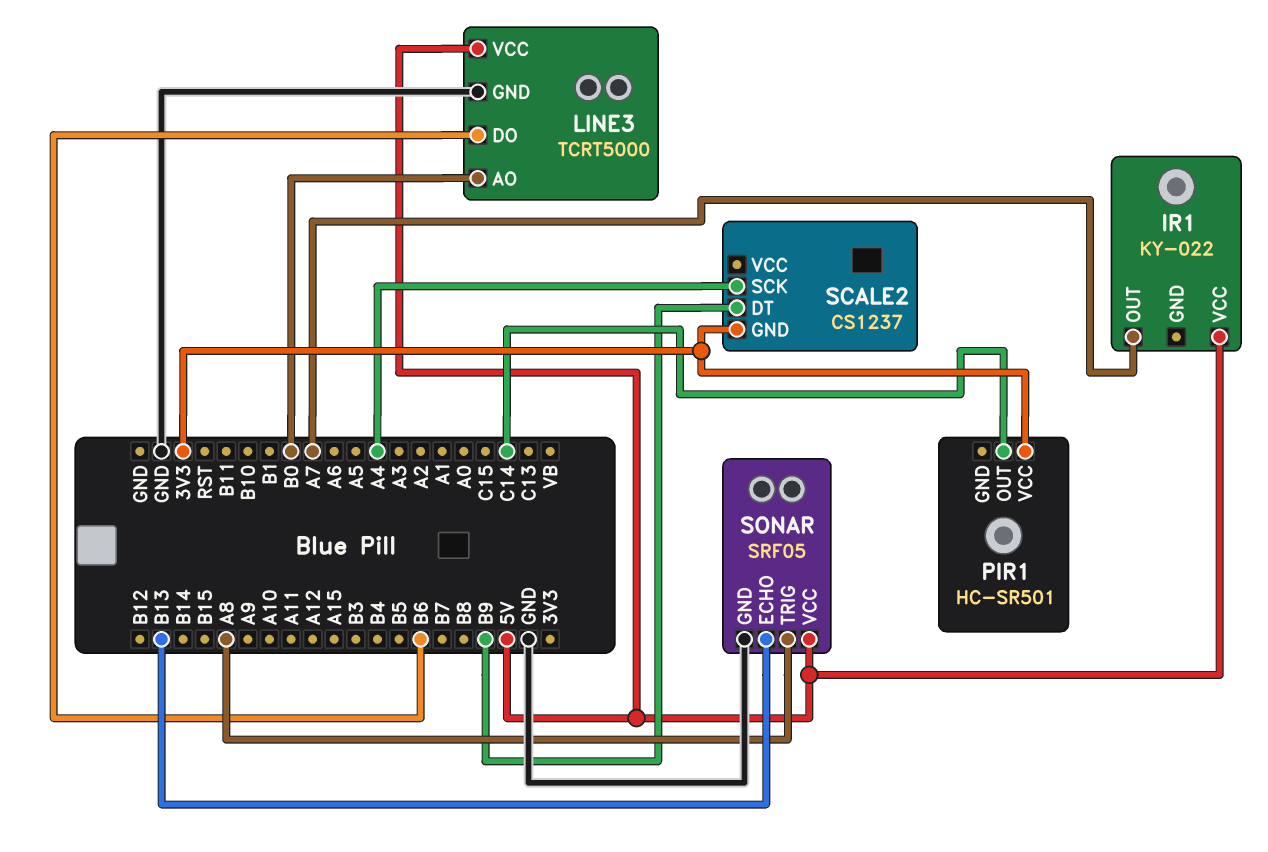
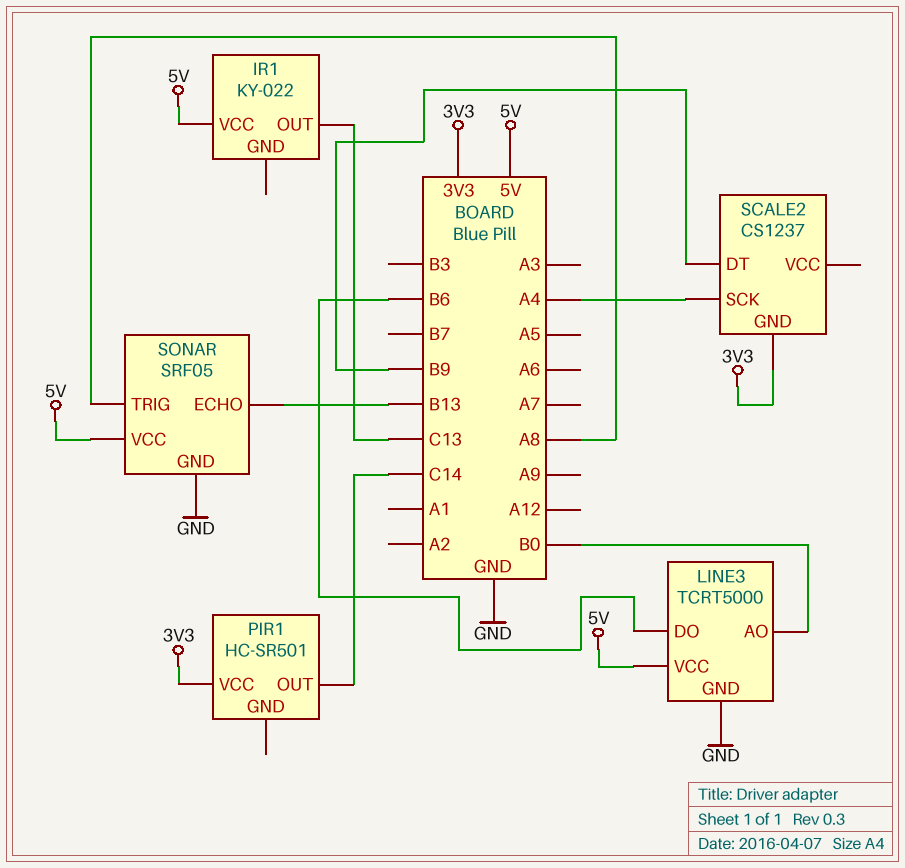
IR1 pin OUT: A7 -> C13

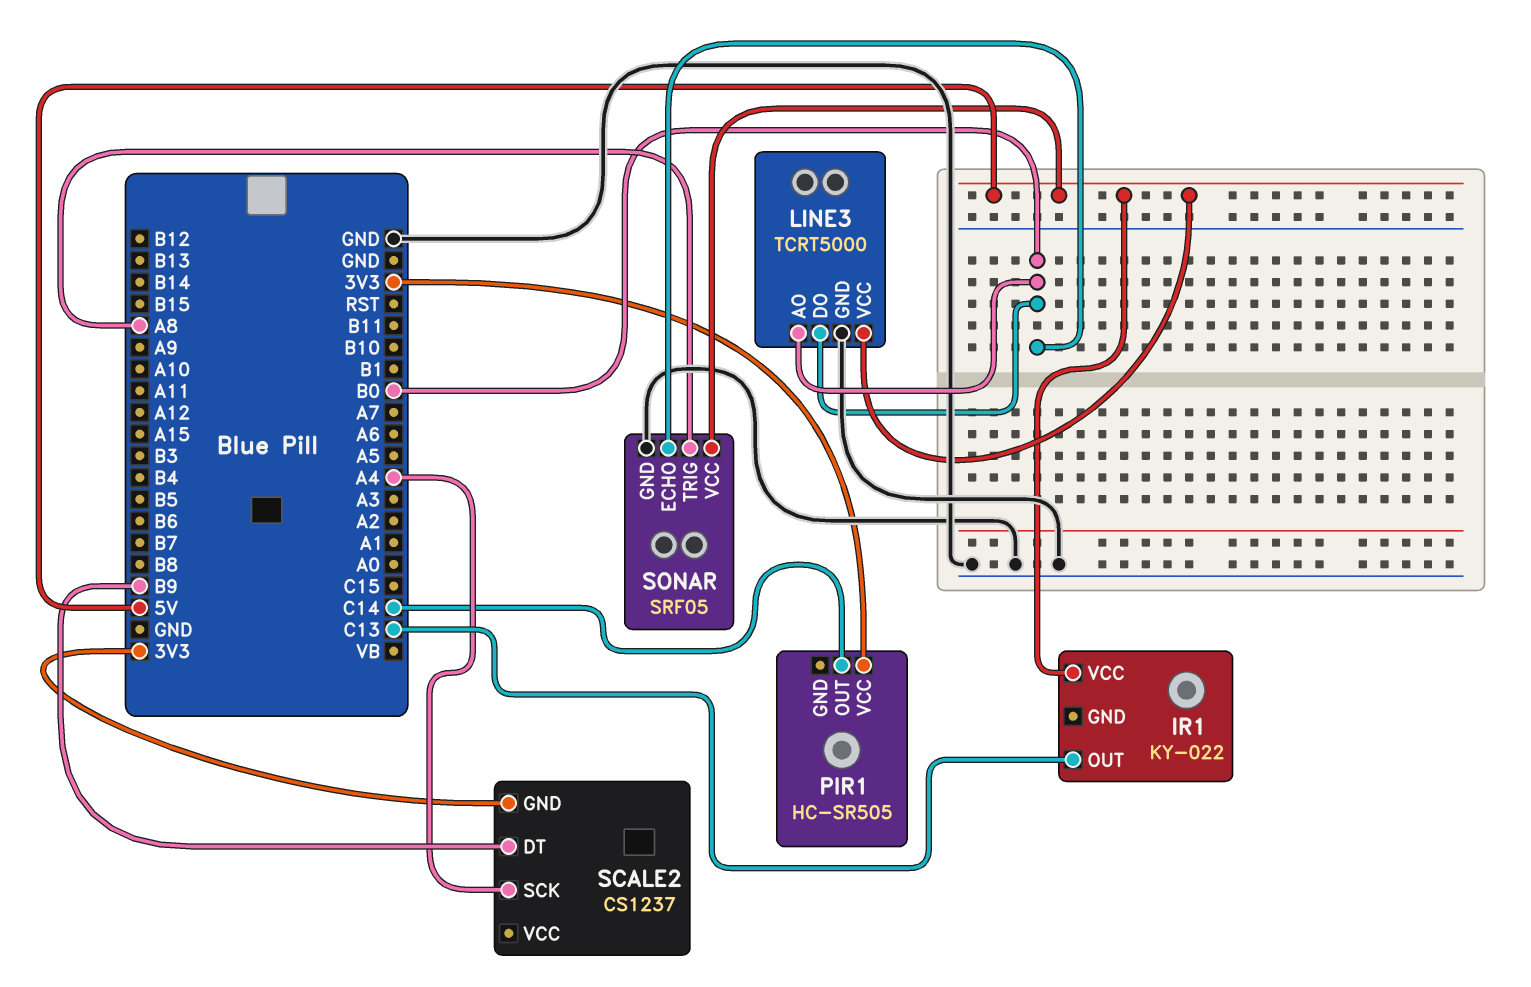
LINE3 pin DO: B6 -> B0
PIR1: HC-SR501 -> HC-SR505
SONAR pin ECHO: B13 -> B0

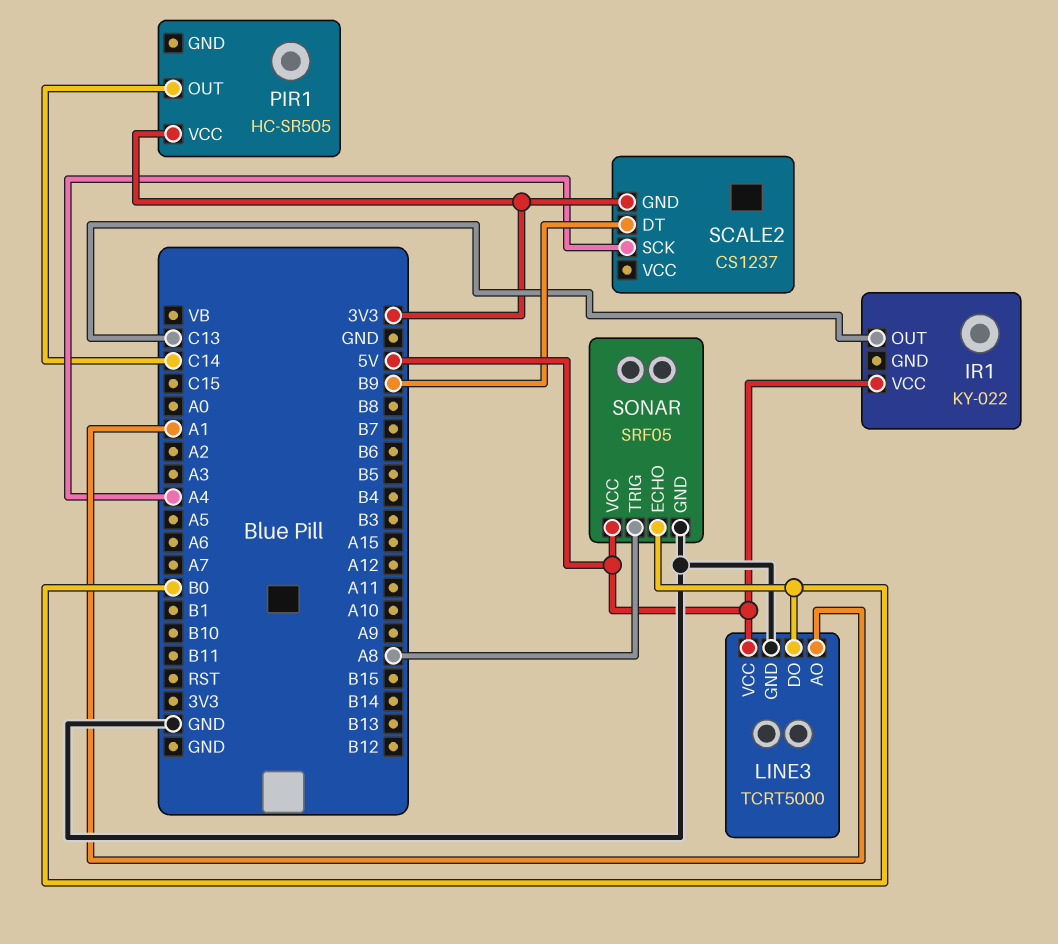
LINE3 pin AO: B0 -> A1

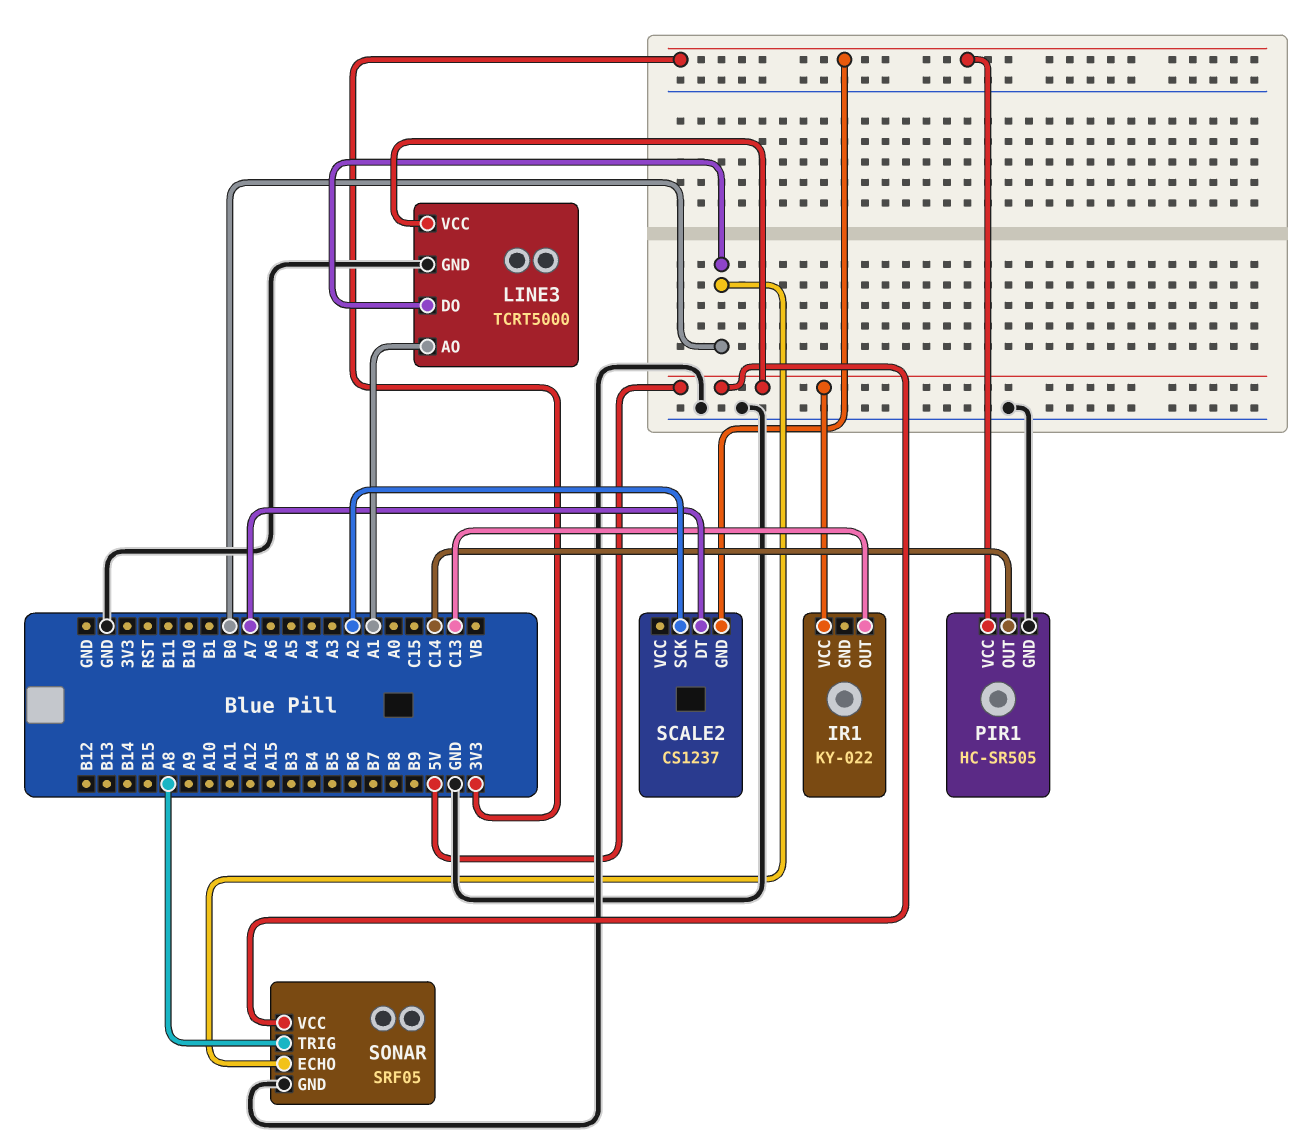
PIR1 pin GND: none -> GND
SCALE2 pin DT: B9 -> A7
SCALE2 pin SCK: A4 -> A2

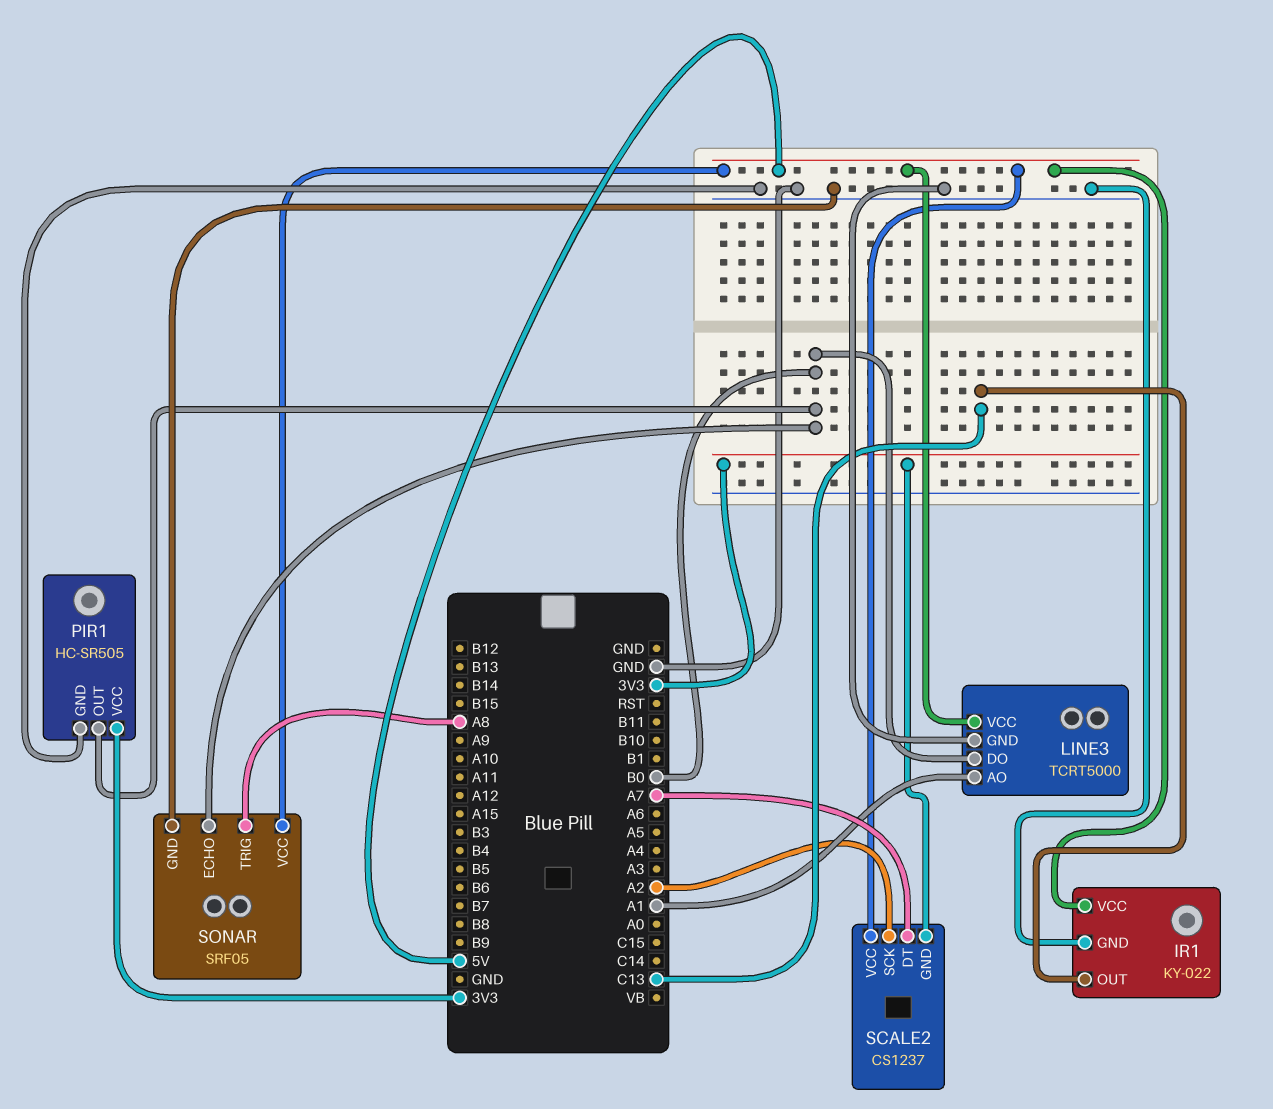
IR1 pin GND: none -> GND
PIR1 pin OUT: C14 -> B0
SCALE2 pin VCC: none -> 5V

